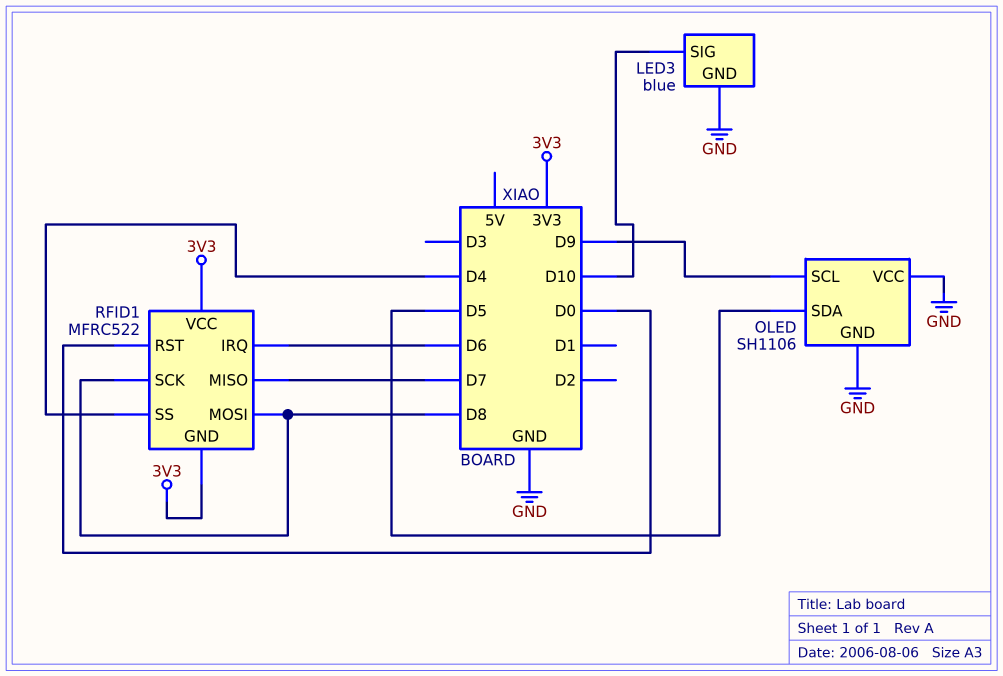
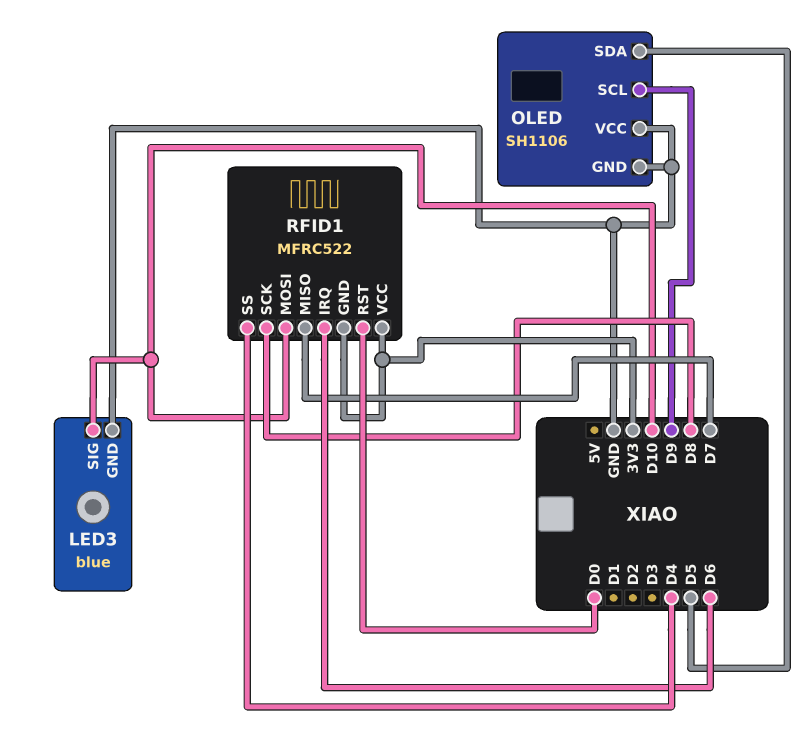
RFID1 pin MOSI: D8 -> D10

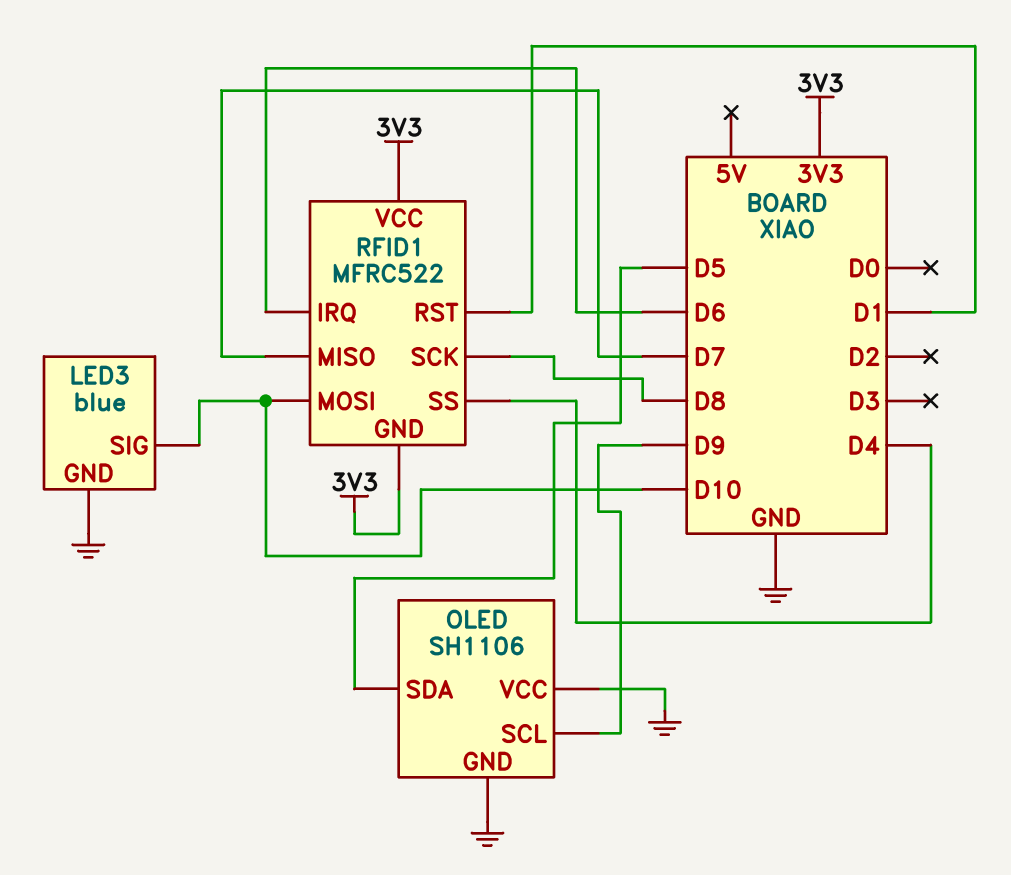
RFID1 pin RST: D0 -> D1

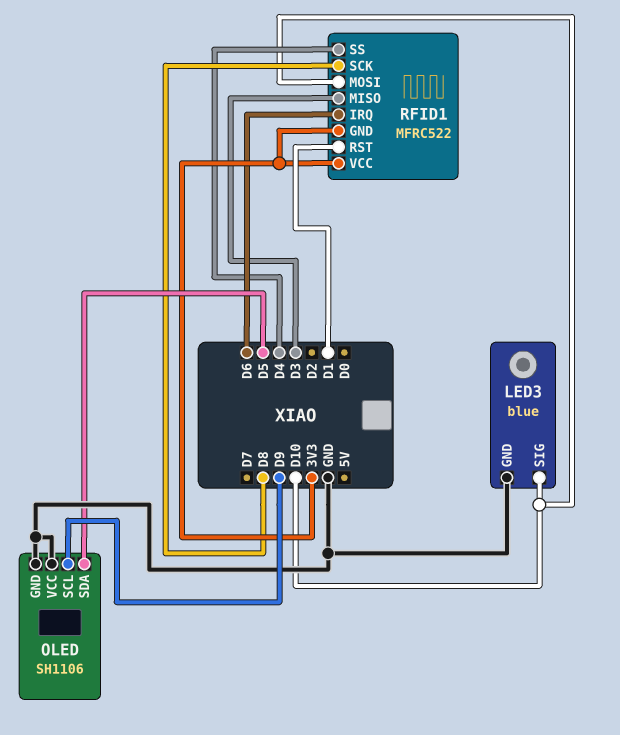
RFID1 pin MISO: D7 -> D3

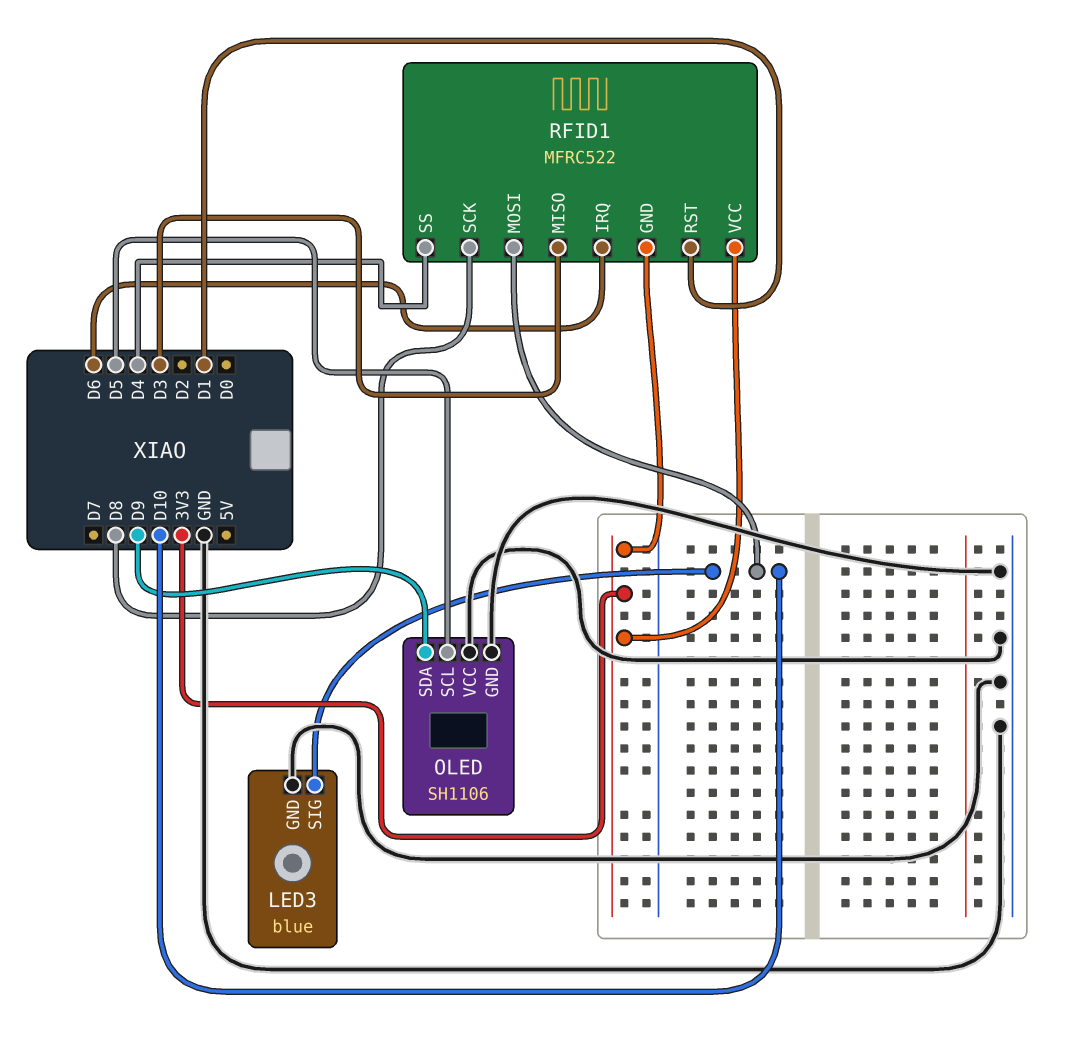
OLED pin SCL: D9 -> D5
OLED pin SDA: D5 -> D9

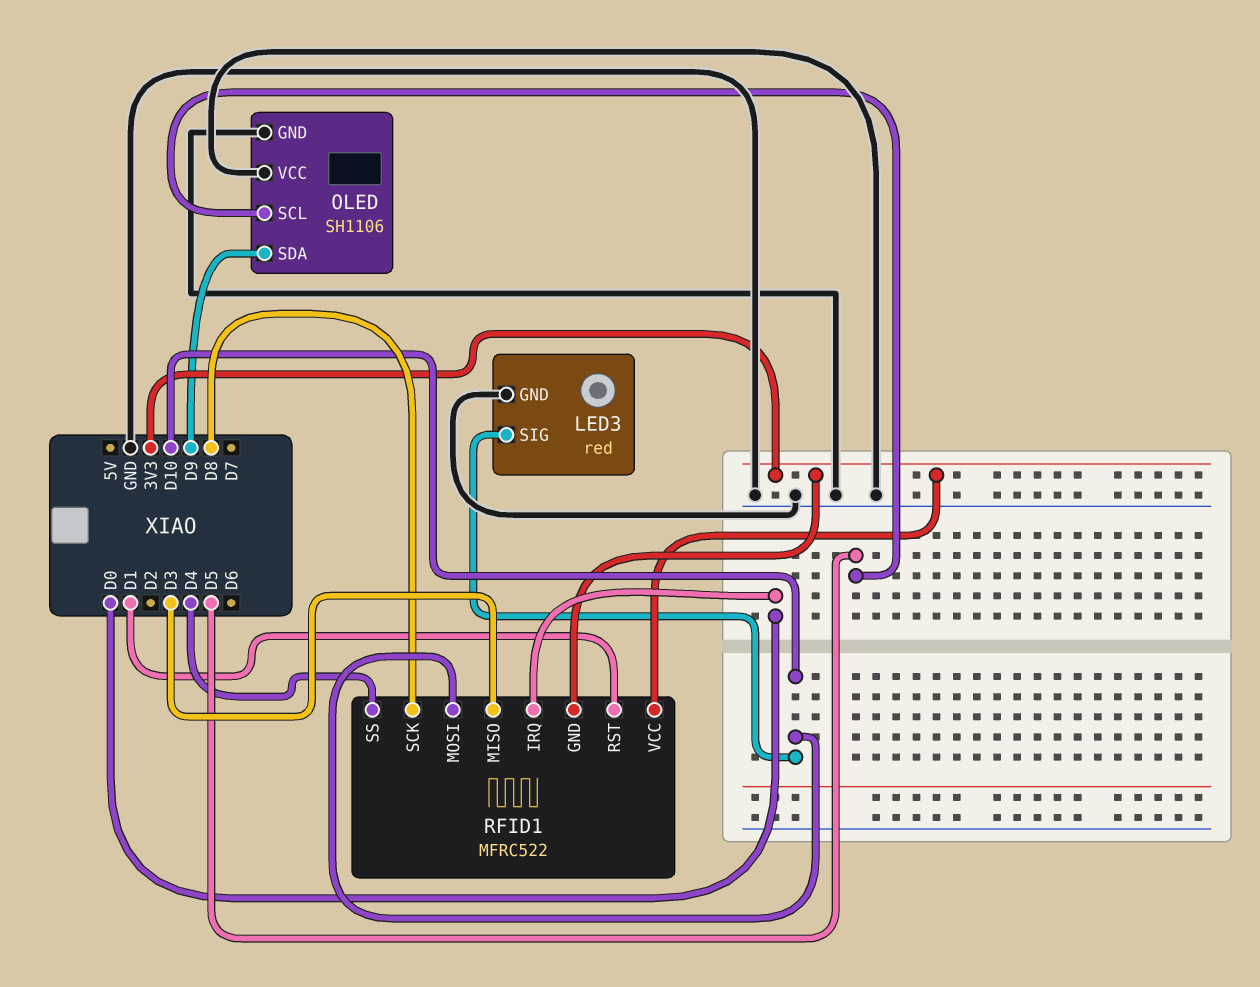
LED3: blue -> red
RFID1 pin IRQ: D6 -> D0

